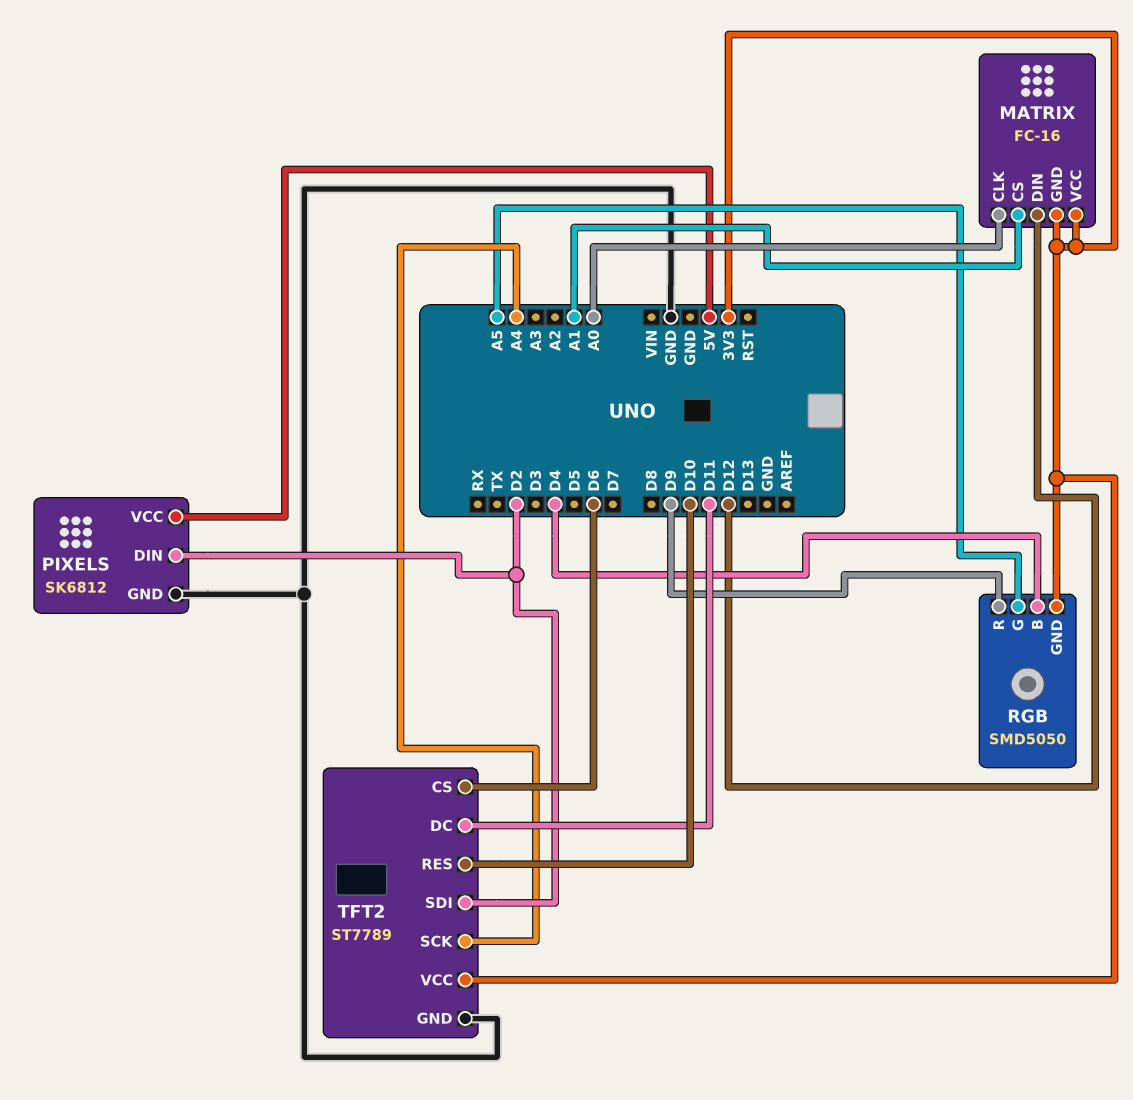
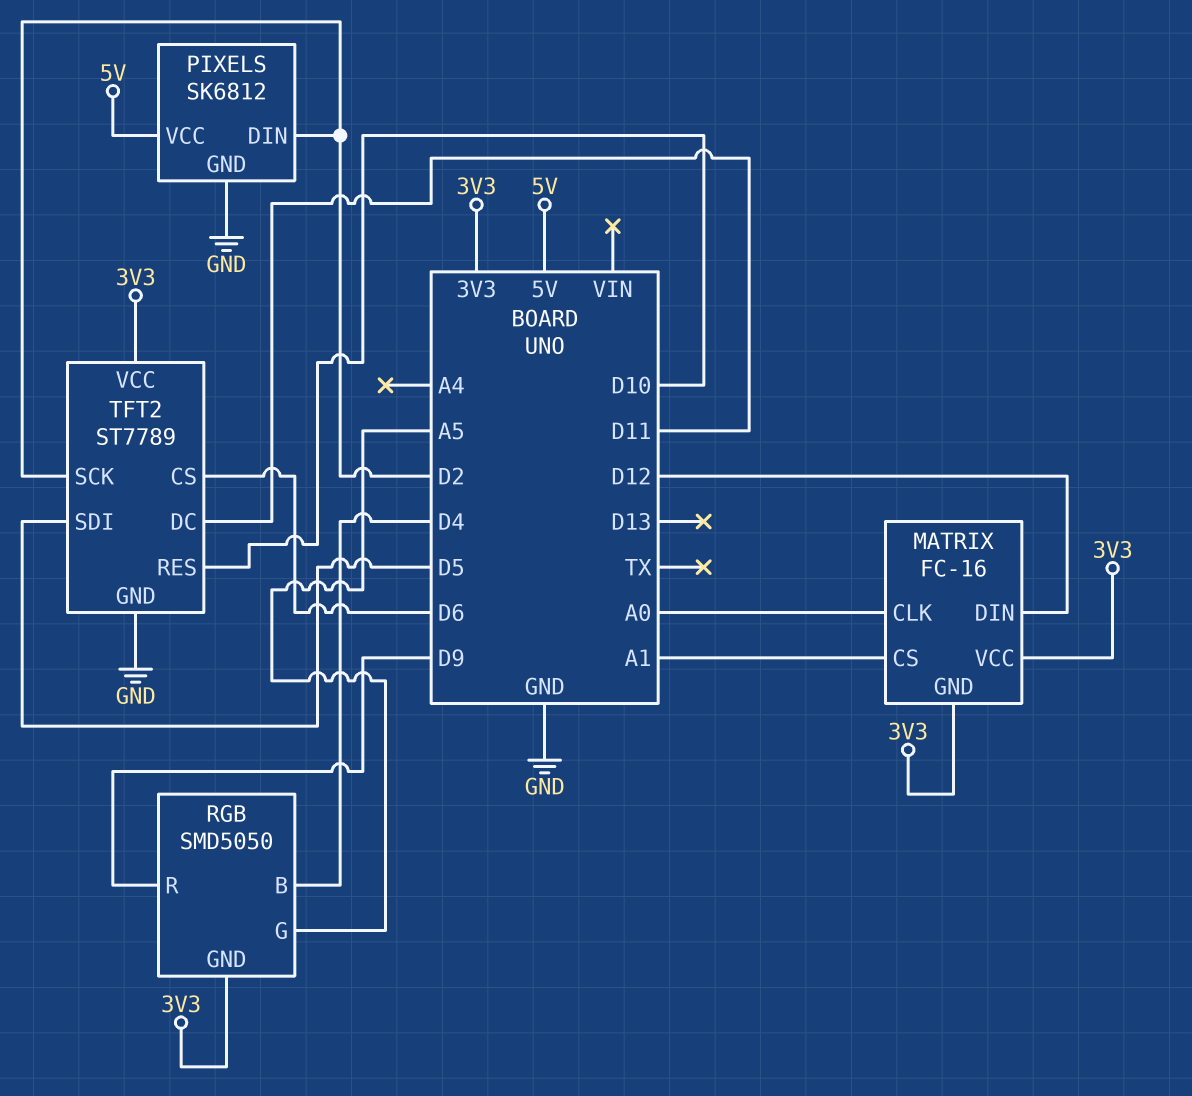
TFT2 pin SCK: A4 -> D2
TFT2 pin SDI: D2 -> D5

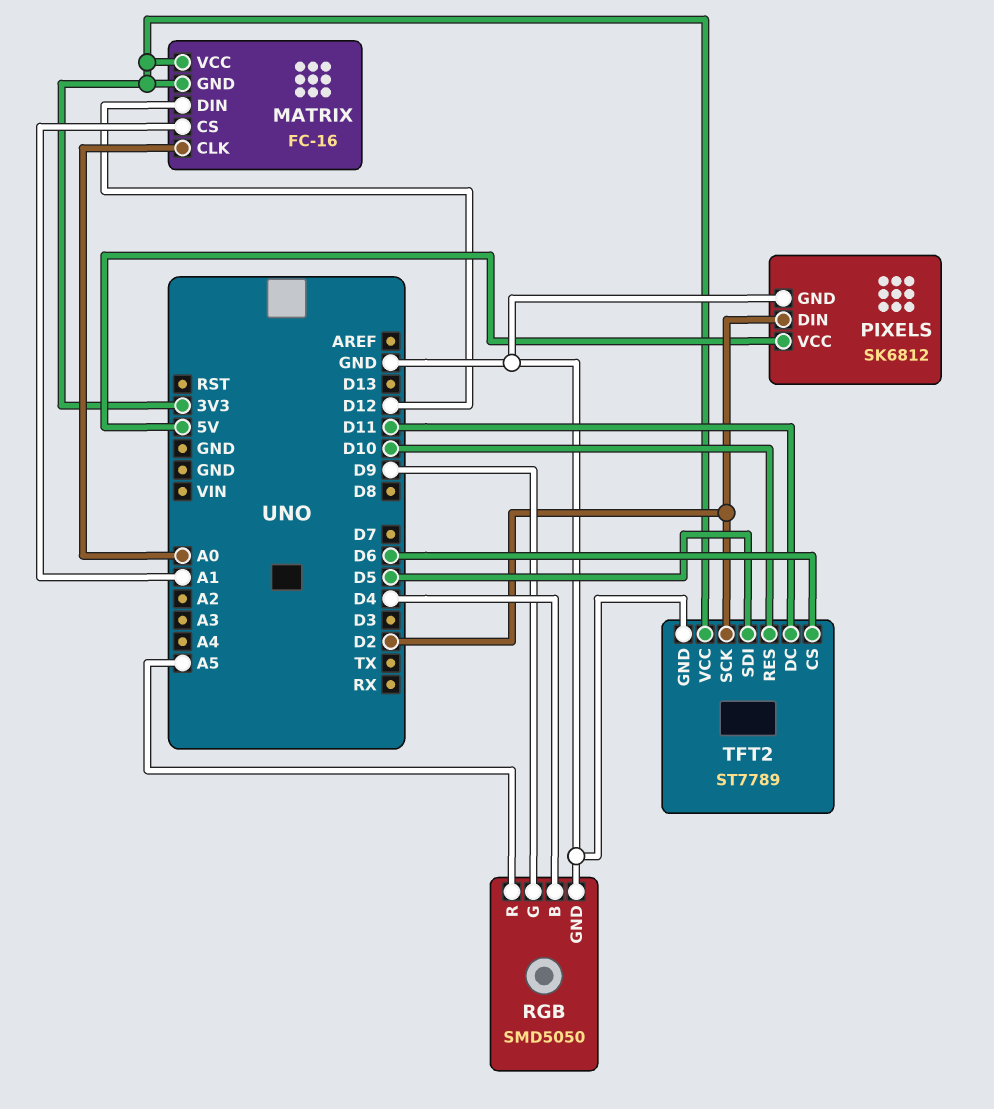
RGB pin G: A5 -> D9
RGB pin GND: 3V3 -> GND
RGB pin R: D9 -> A5

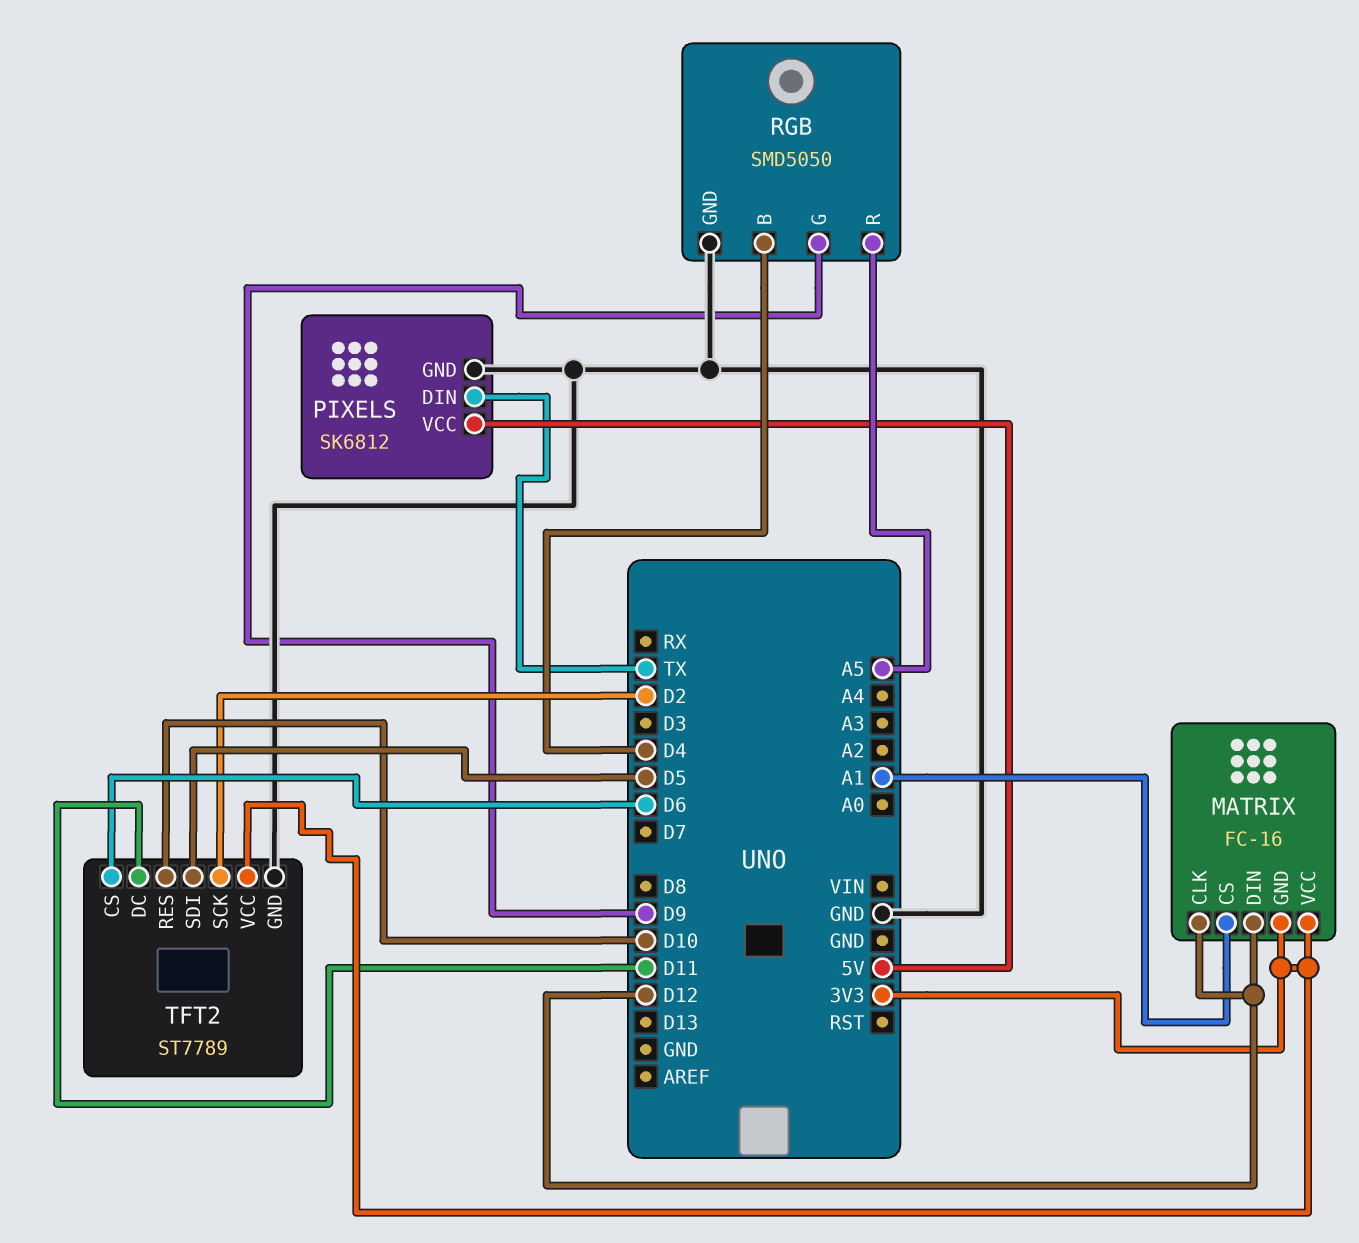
MATRIX pin CLK: A0 -> D12
PIXELS pin DIN: D2 -> TX

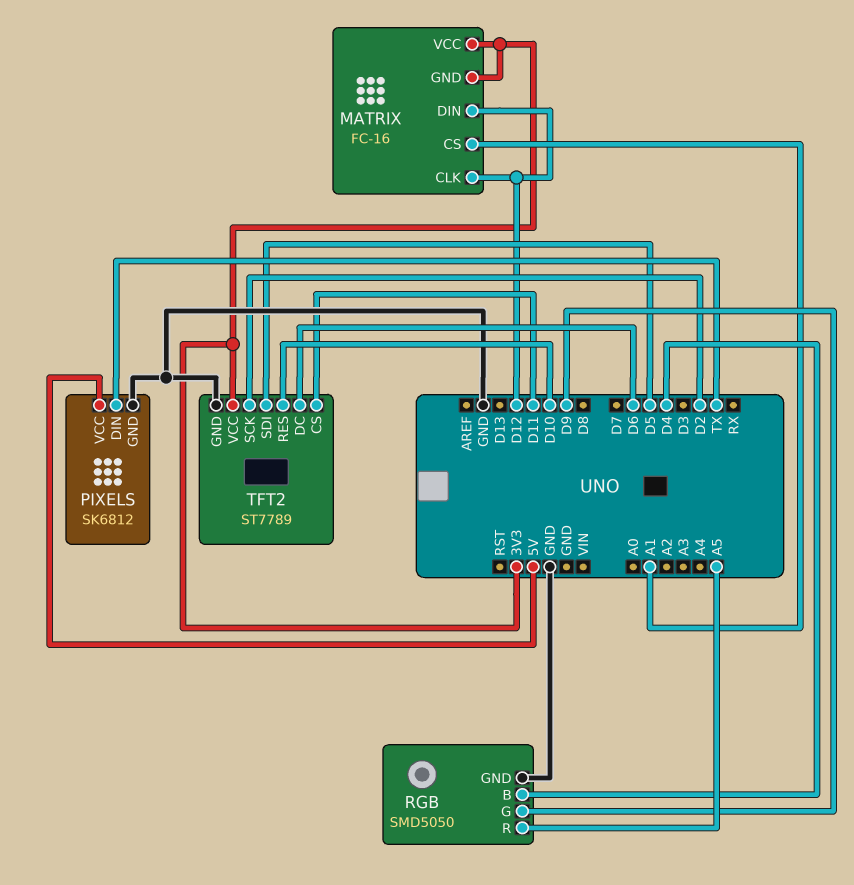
TFT2 pin CS: D6 -> D11
TFT2 pin DC: D11 -> D6

